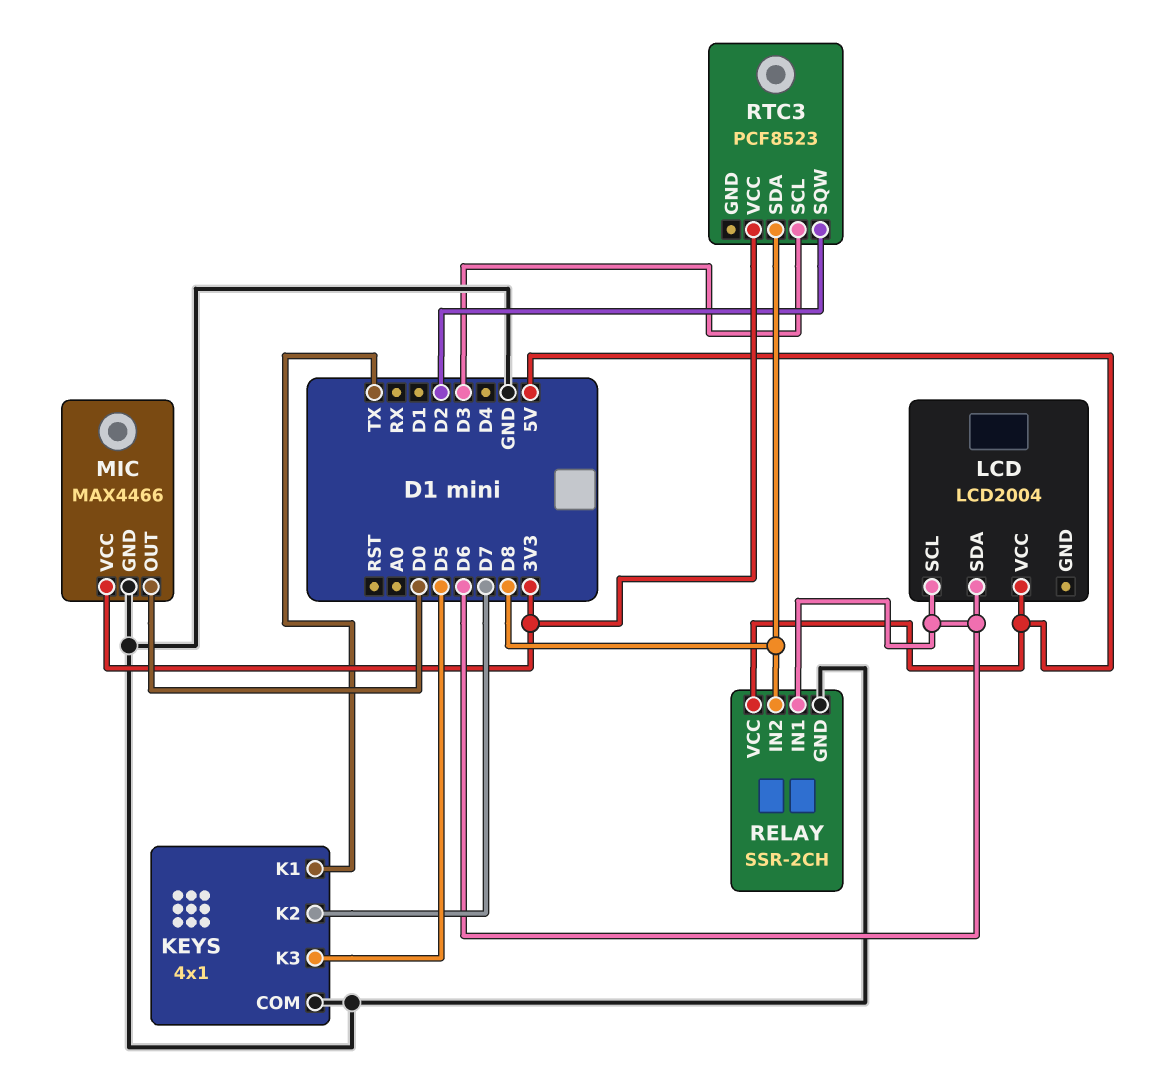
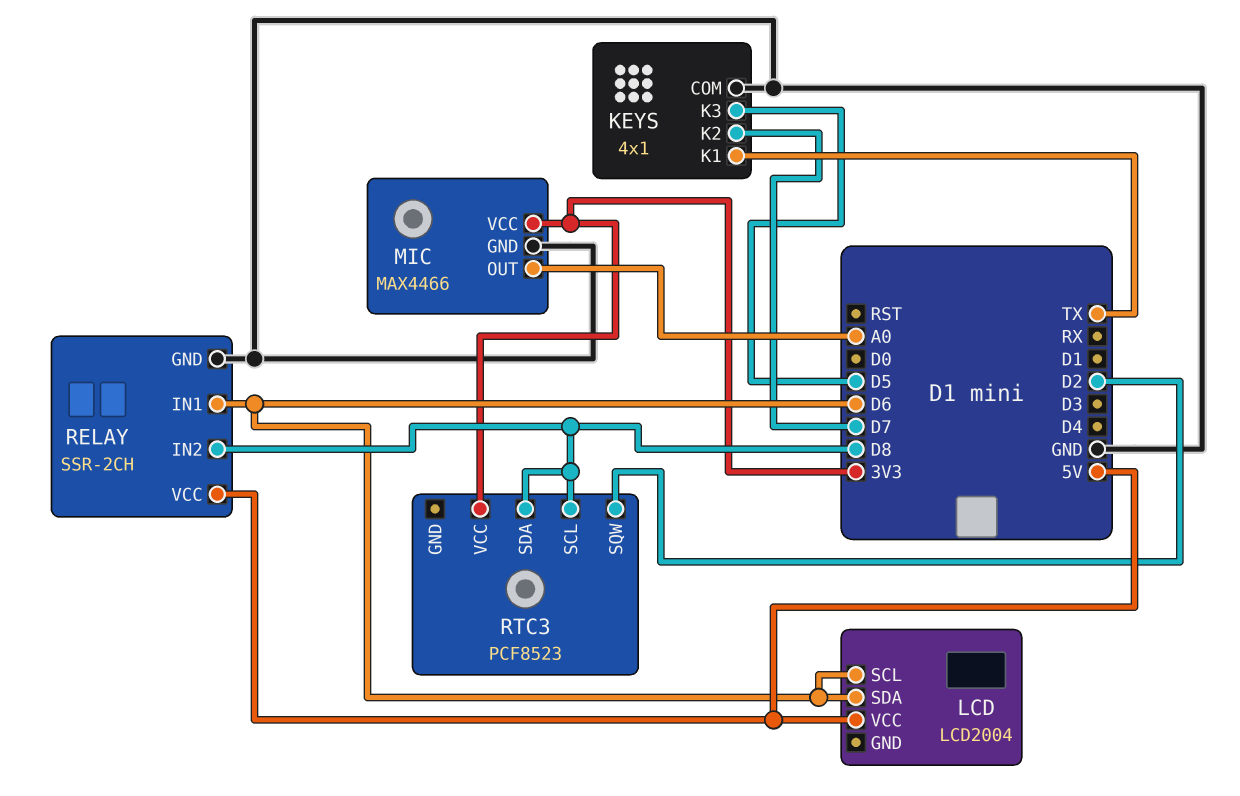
MIC pin OUT: D0 -> A0
RTC3 pin SCL: D3 -> D8

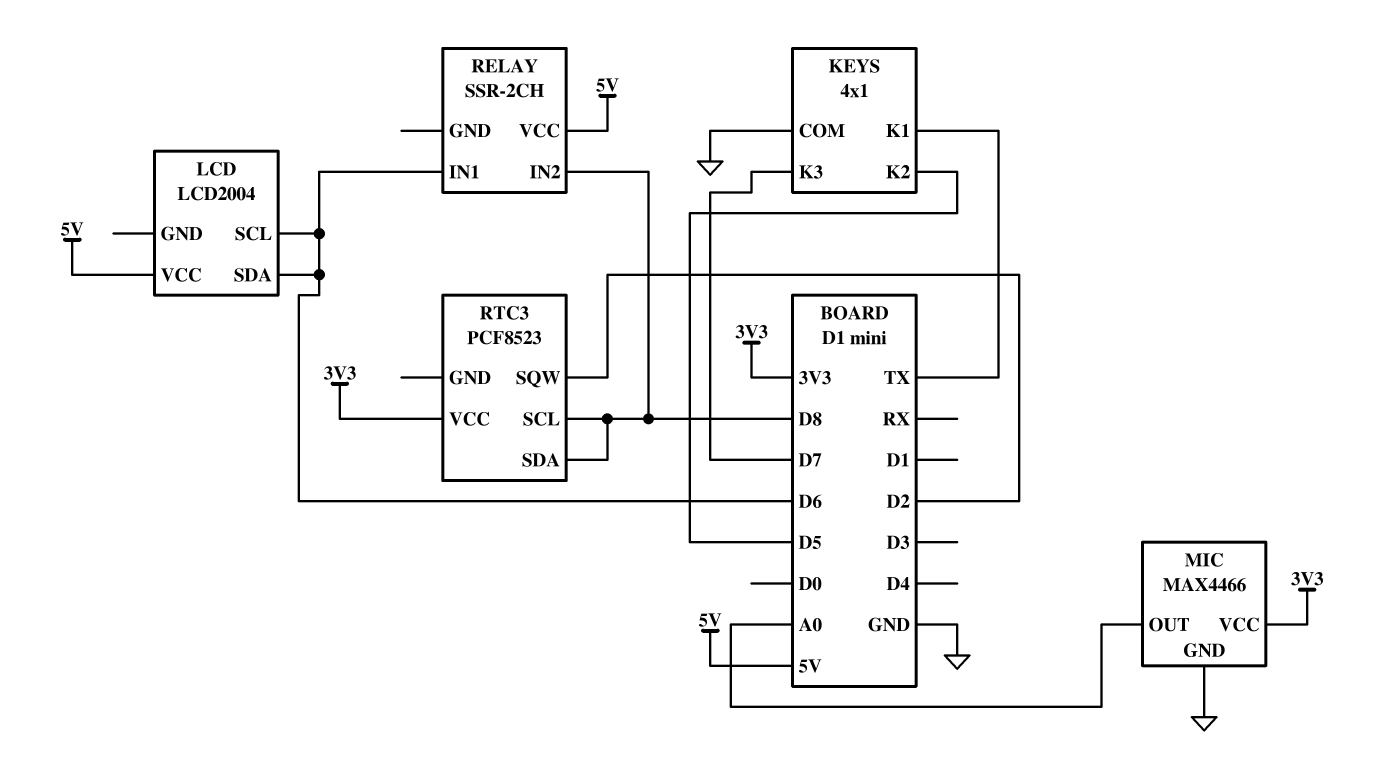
KEYS pin K2: D7 -> D5
KEYS pin K3: D5 -> D7
RELAY pin GND: GND -> none

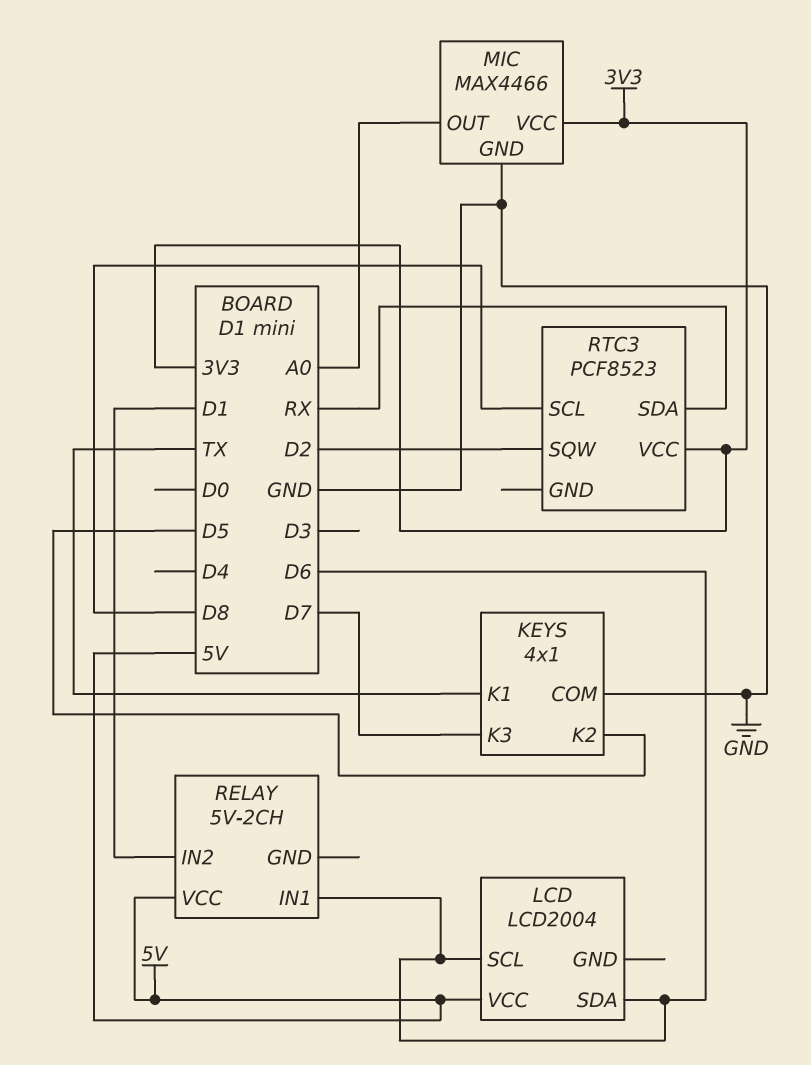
RELAY: SSR-2CH -> 5V-2CH
RELAY pin IN2: D8 -> D1
RTC3 pin SDA: D8 -> RX

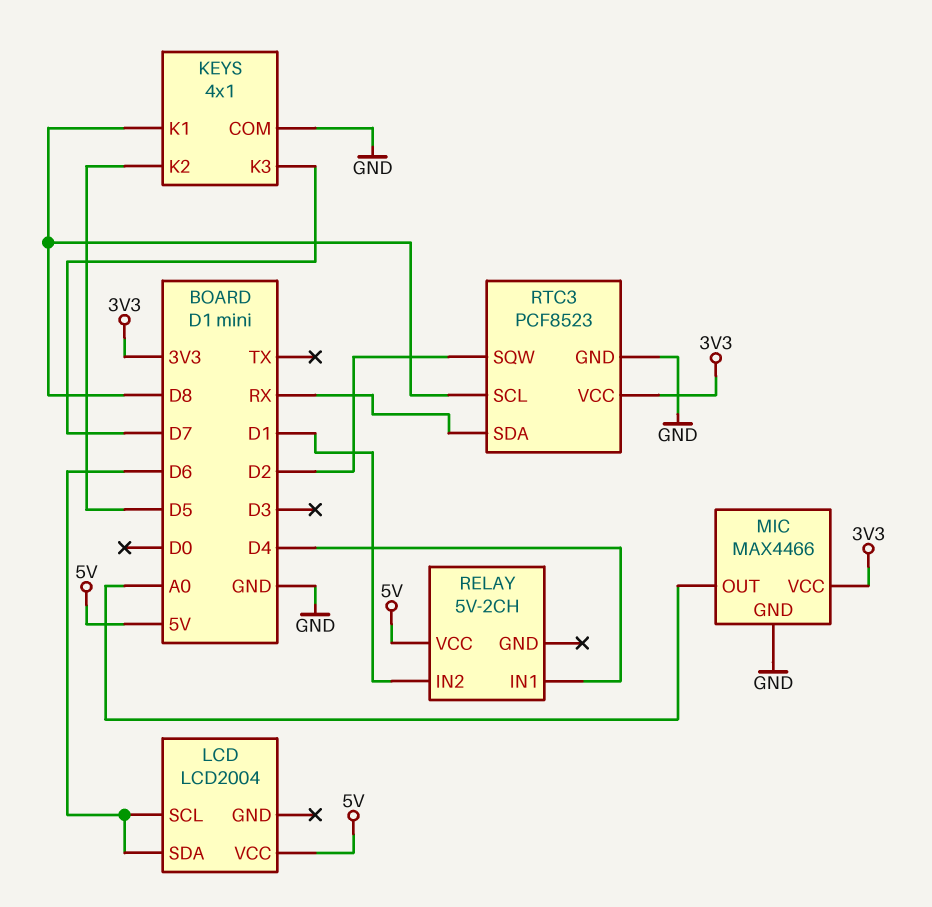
KEYS pin K1: TX -> D8
RELAY pin IN1: D6 -> D4
RTC3 pin GND: none -> GND

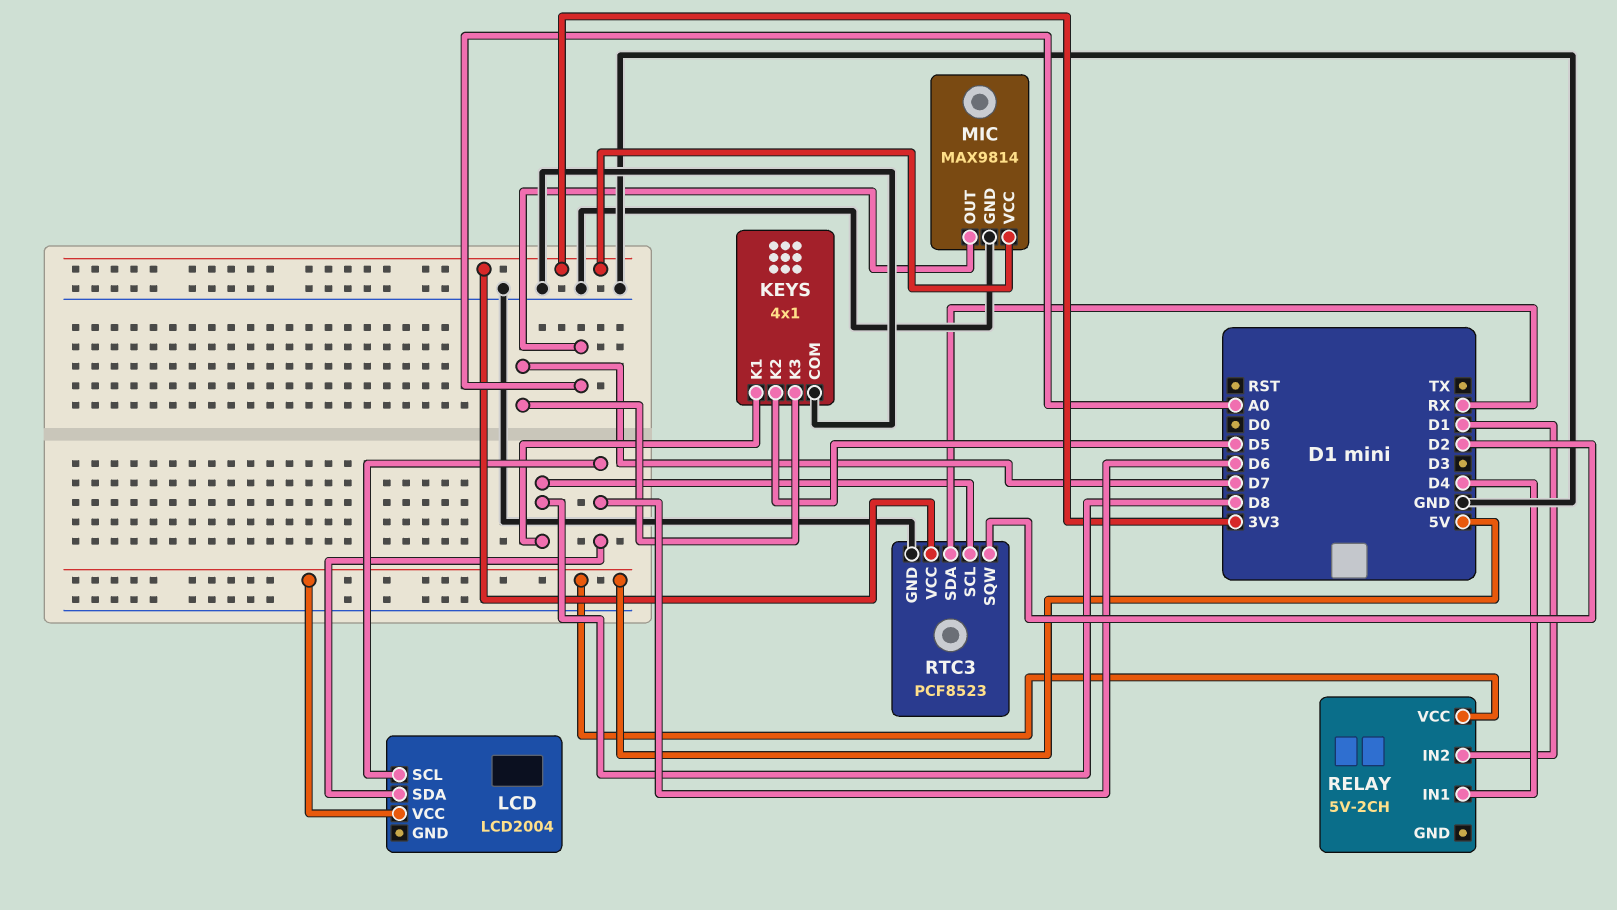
MIC: MAX4466 -> MAX9814

